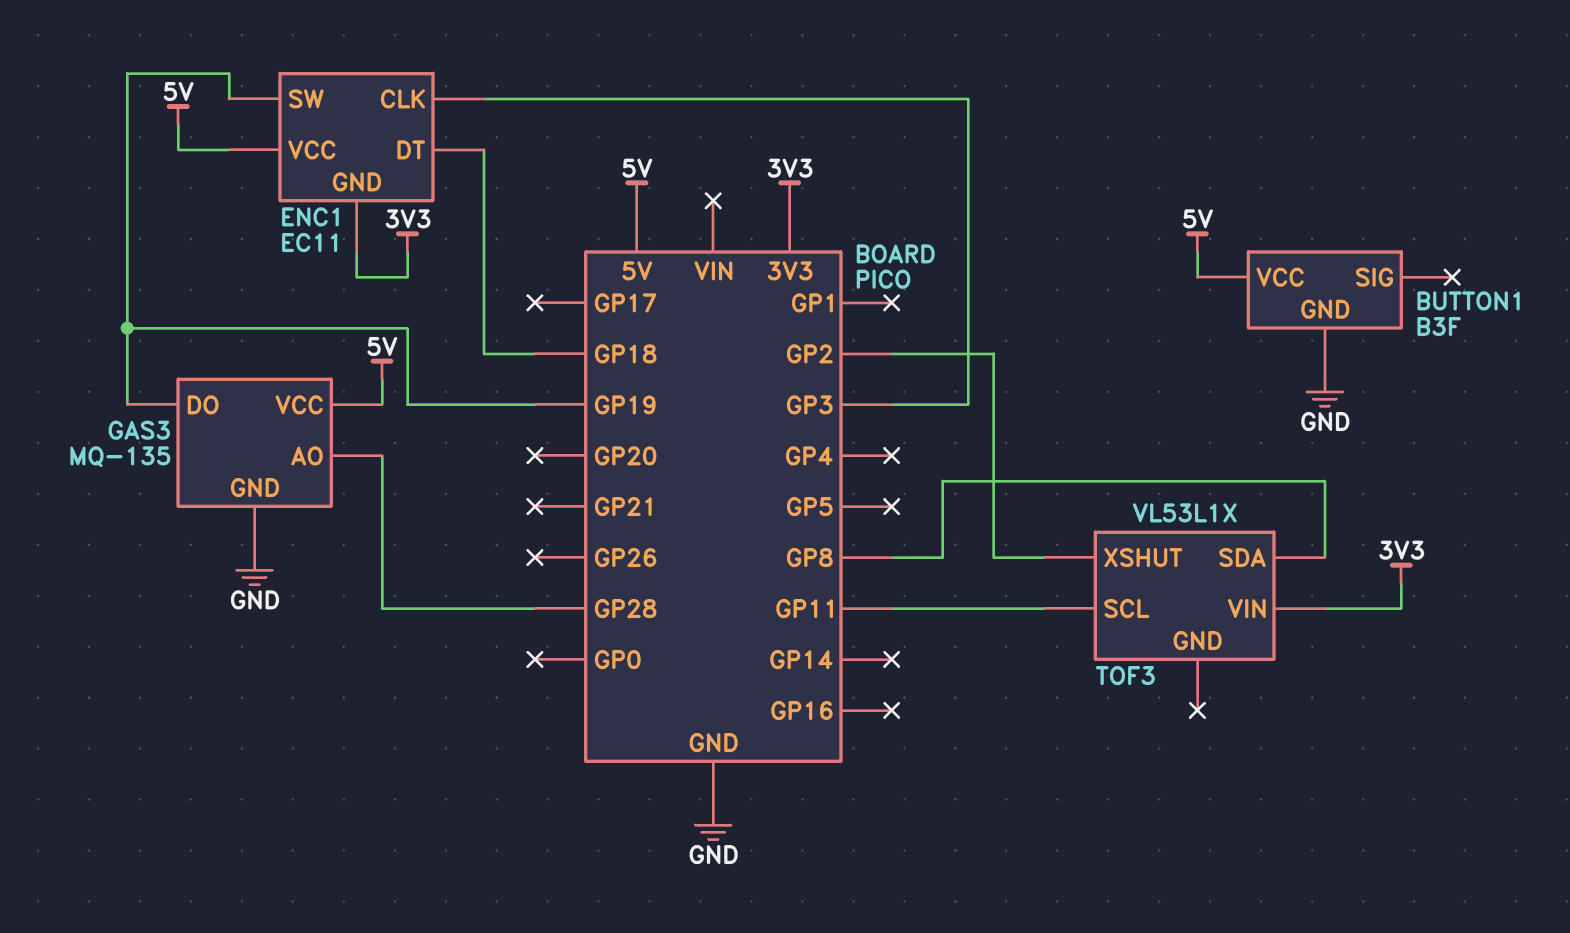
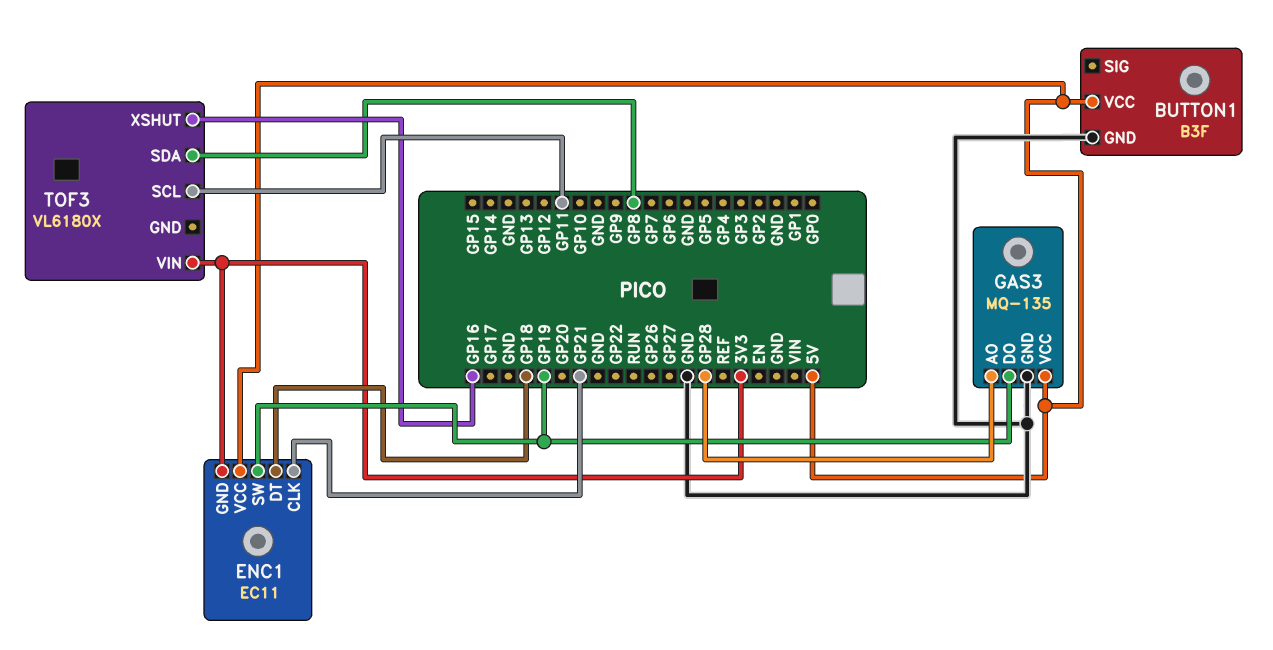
ENC1 pin CLK: GP3 -> GP21
TOF3: VL53L1X -> VL6180X
TOF3 pin XSHUT: GP2 -> GP16

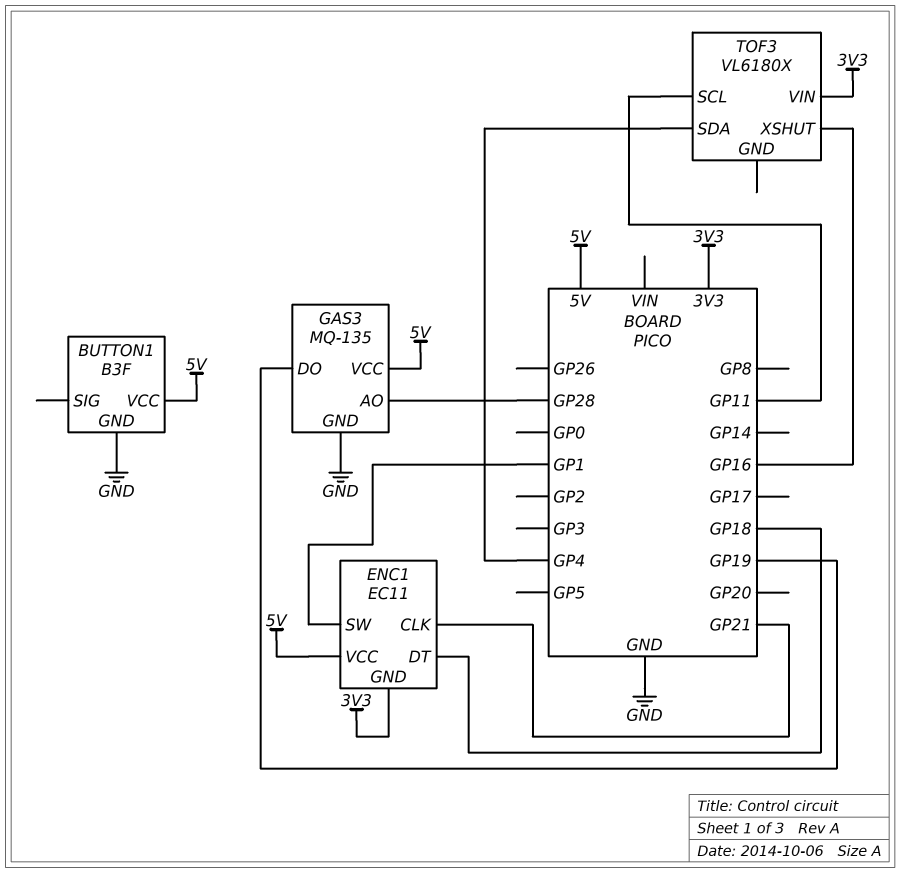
ENC1 pin SW: GP19 -> GP1
TOF3 pin SDA: GP8 -> GP4

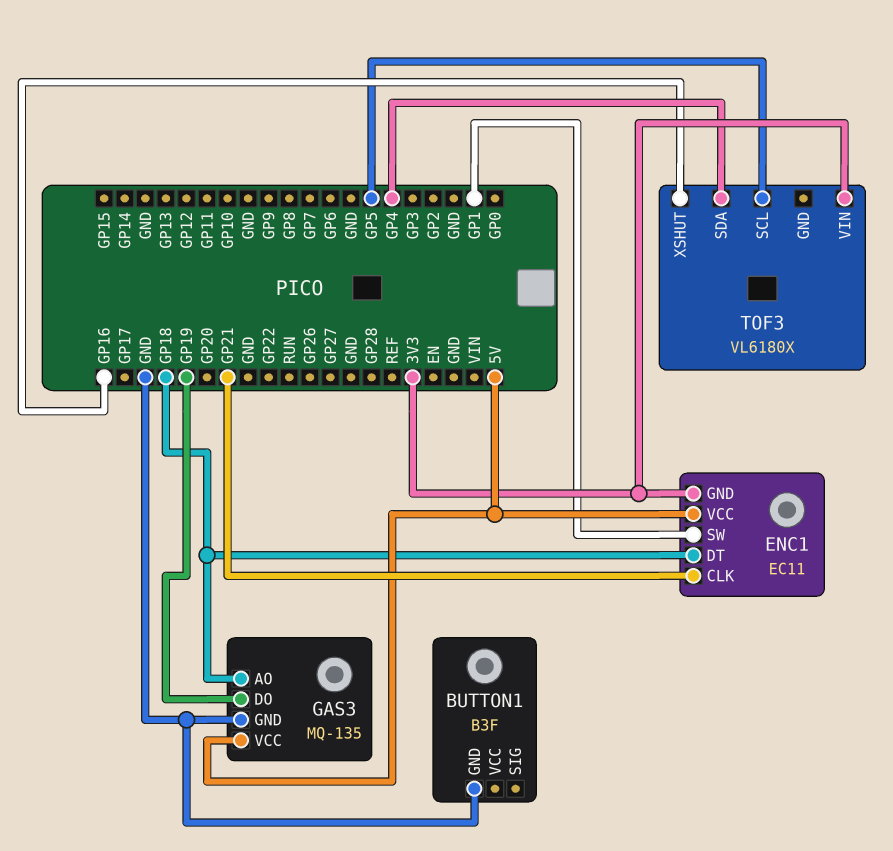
BUTTON1 pin VCC: 5V -> none
GAS3 pin AO: GP28 -> GP18
TOF3 pin SCL: GP11 -> GP5

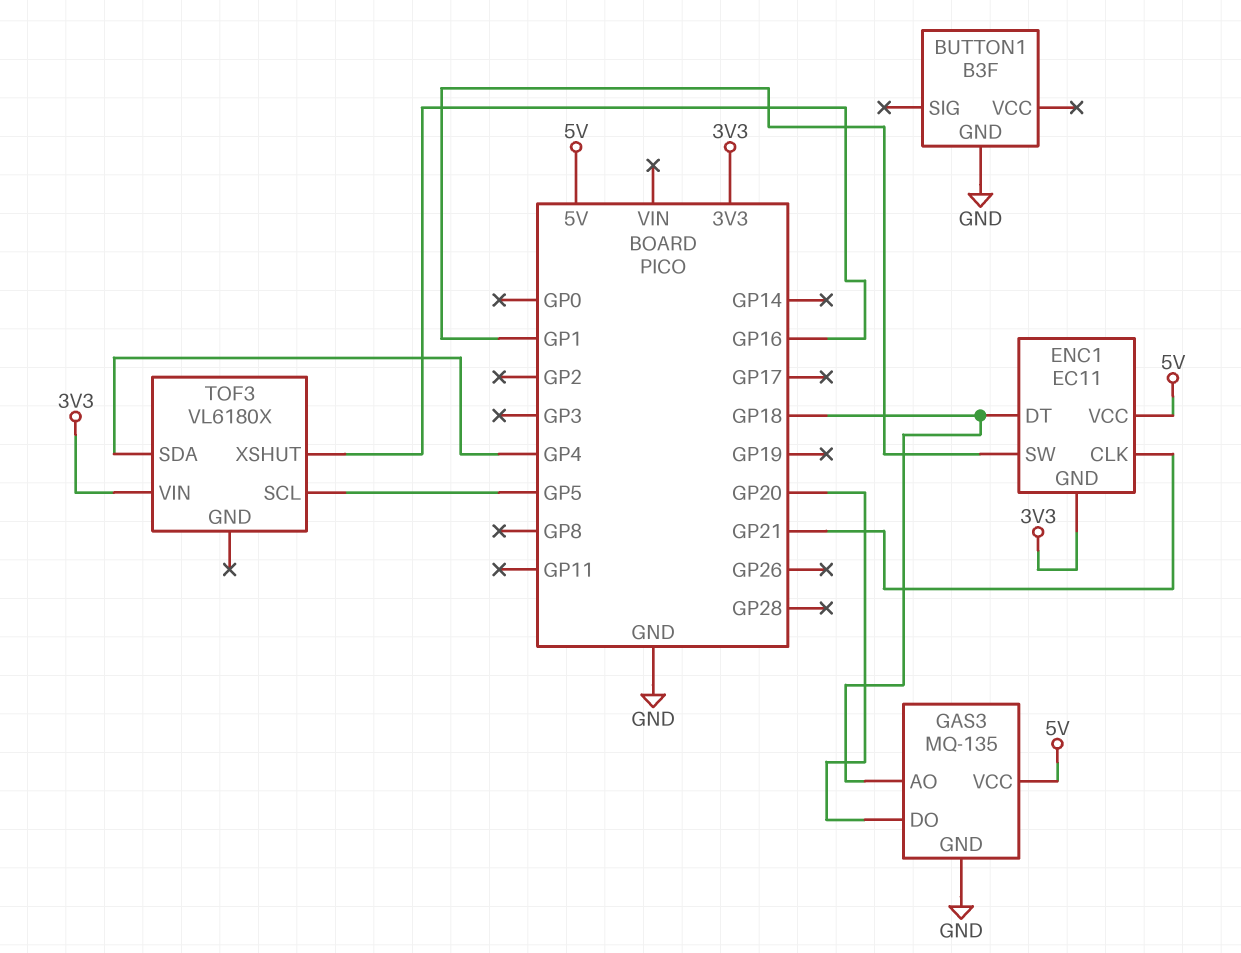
GAS3 pin DO: GP19 -> GP20

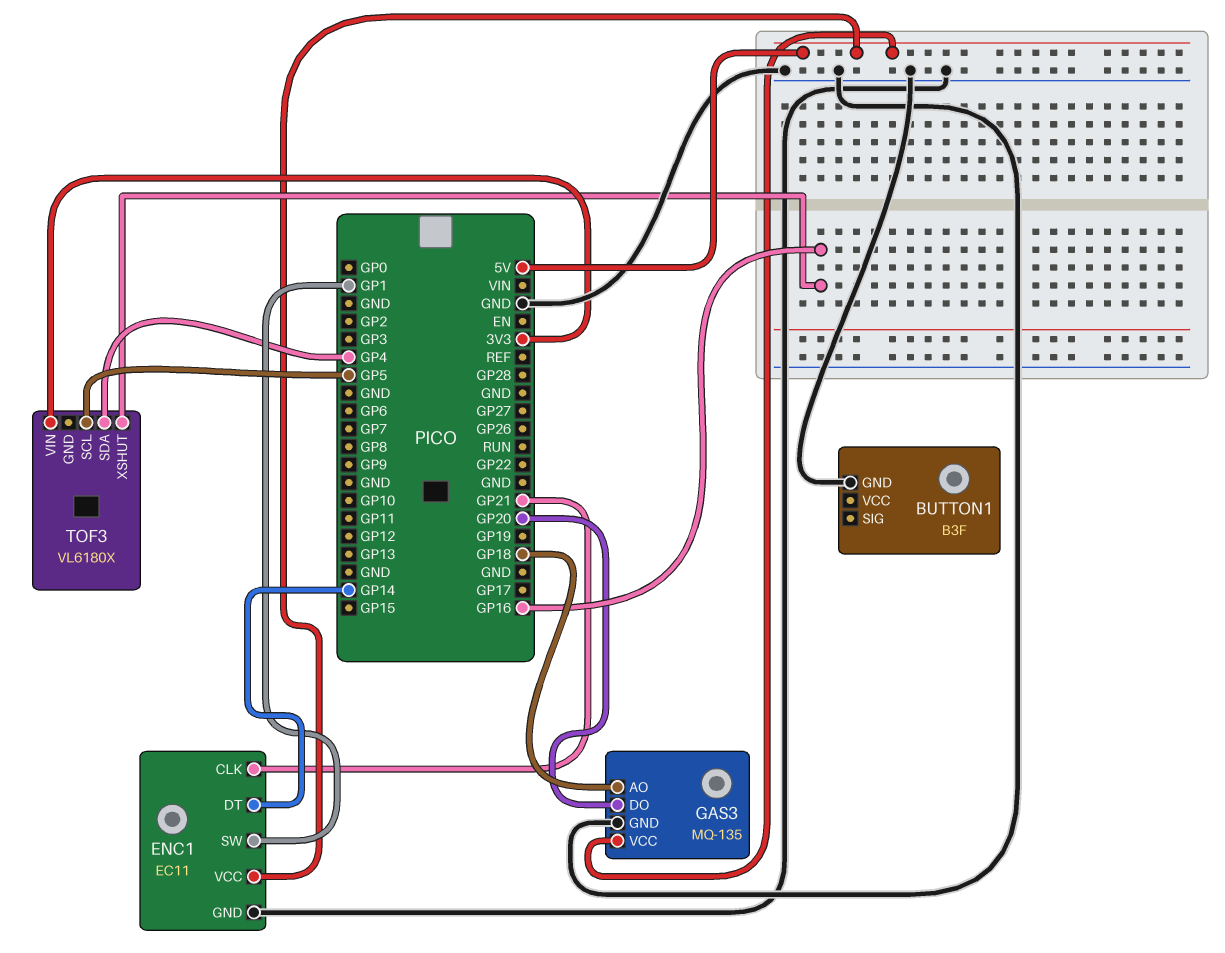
ENC1 pin DT: GP18 -> GP14
ENC1 pin GND: 3V3 -> GND

